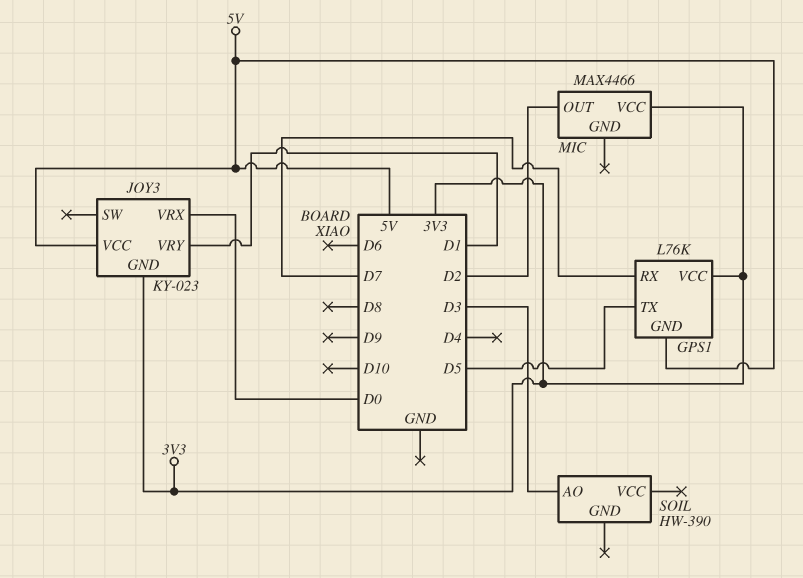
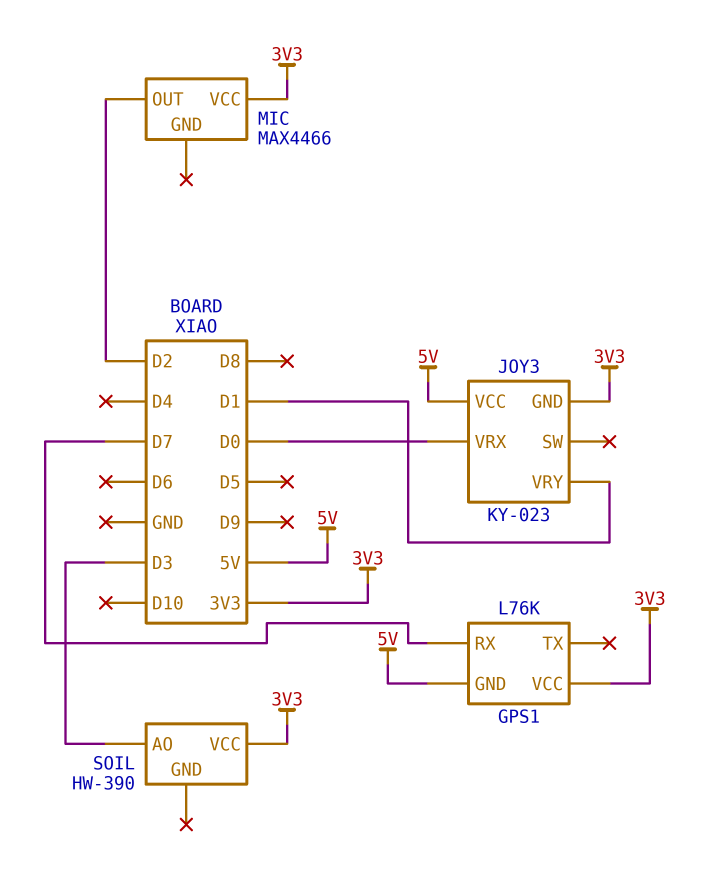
GPS1 pin TX: D5 -> none
SOIL pin VCC: none -> 3V3

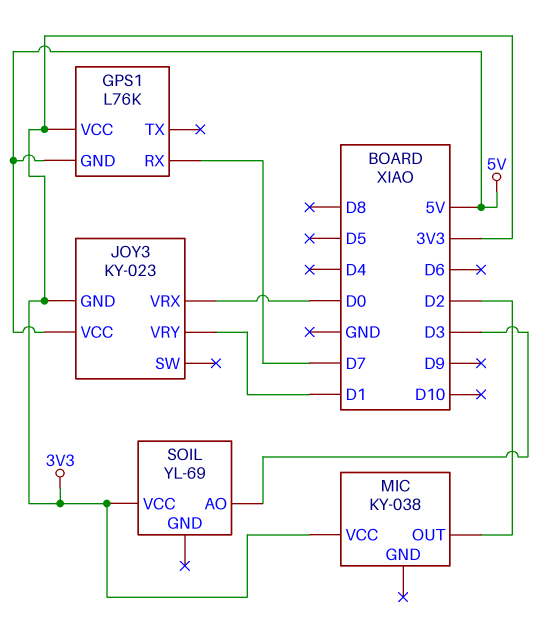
MIC: MAX4466 -> KY-038
SOIL: HW-390 -> YL-69

